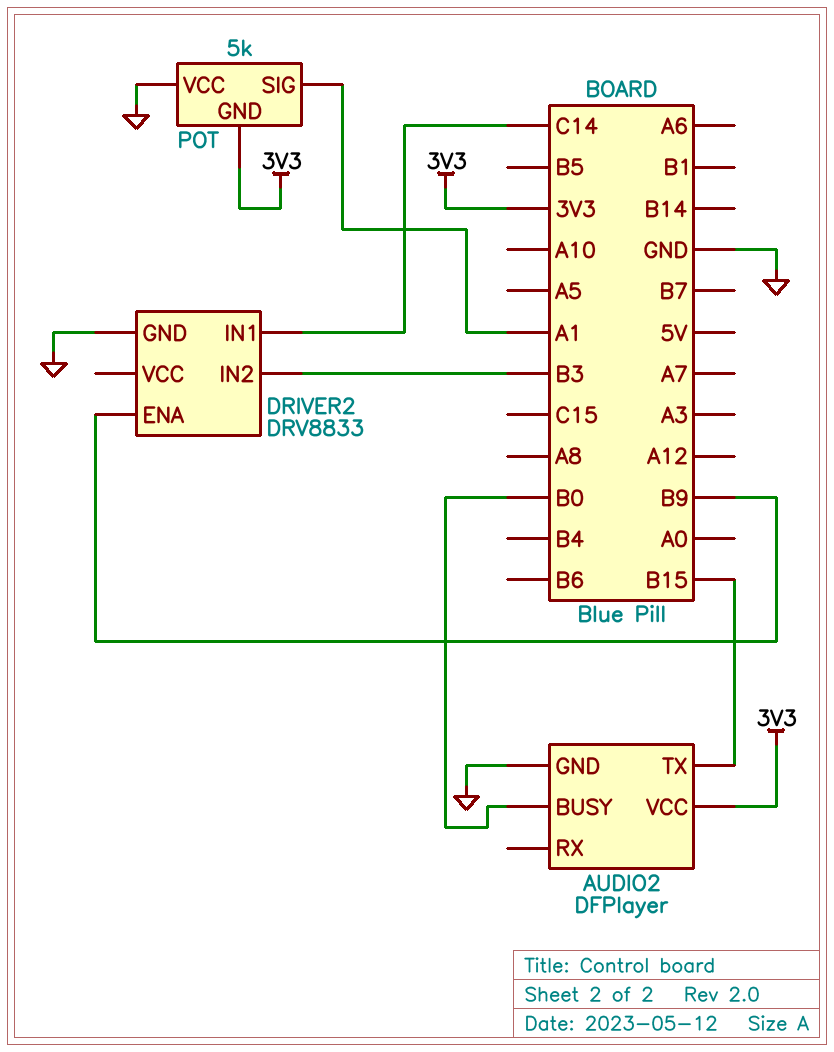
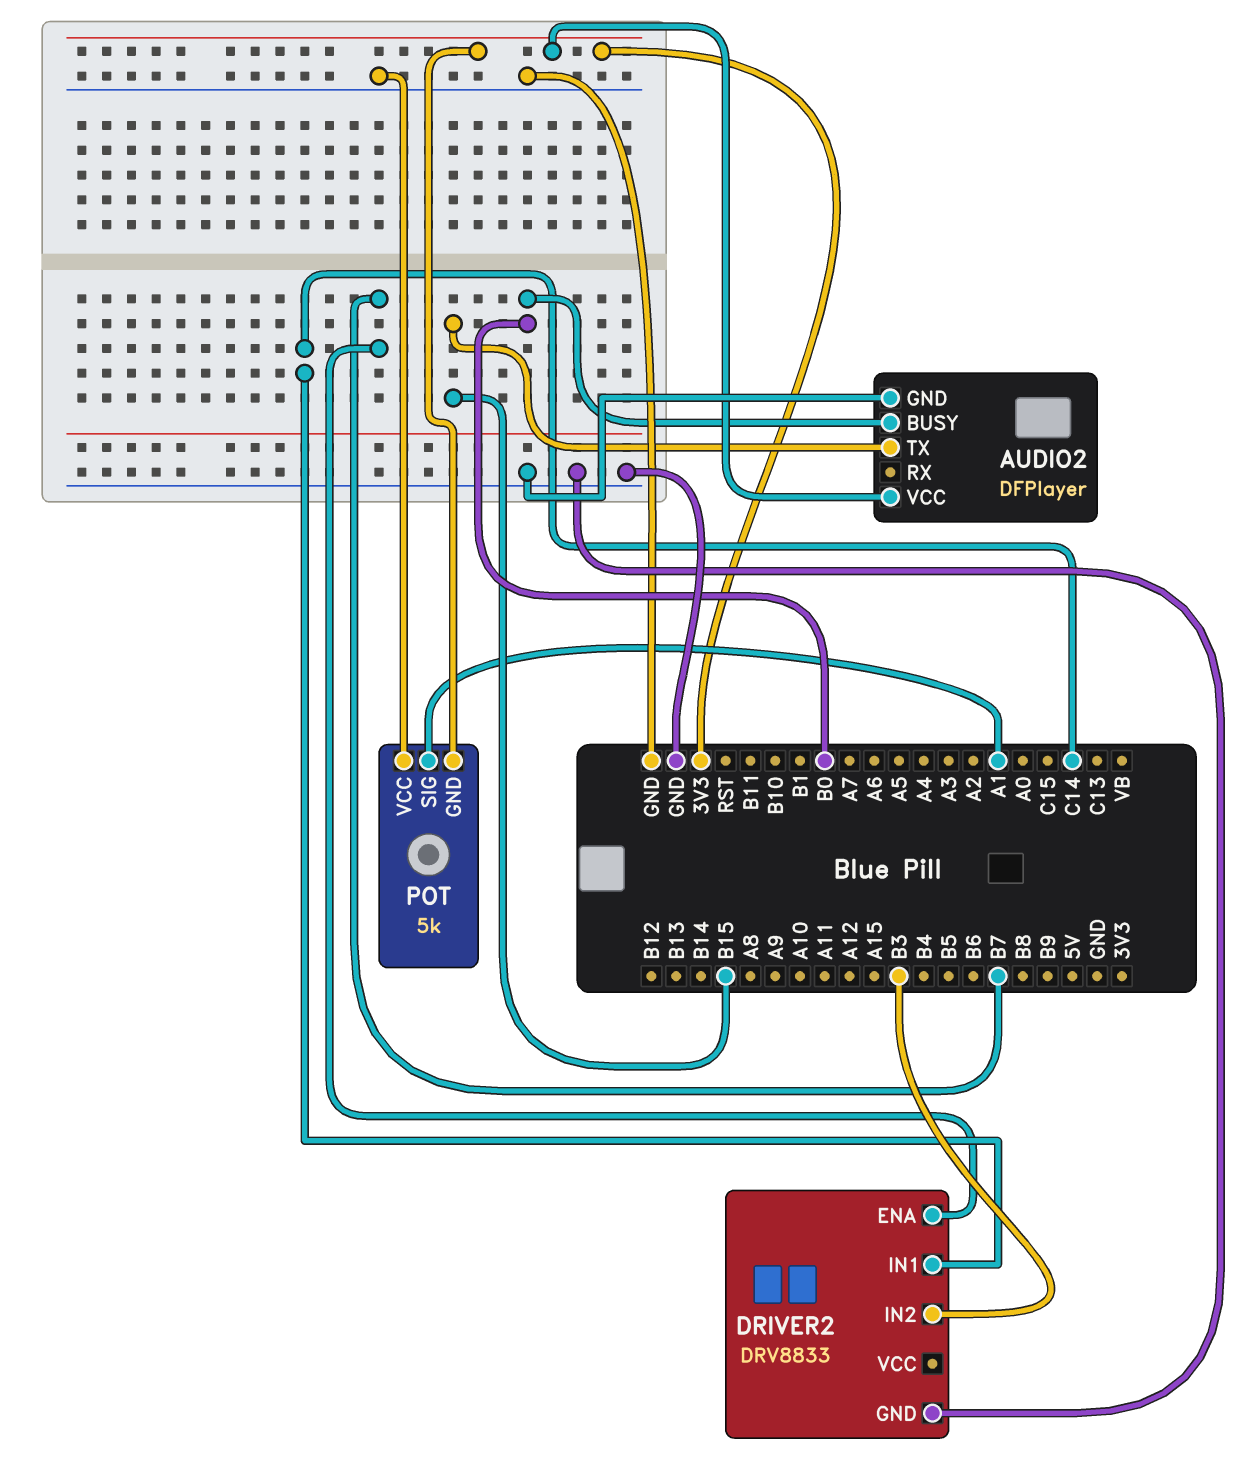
DRIVER2 pin ENA: B9 -> B7

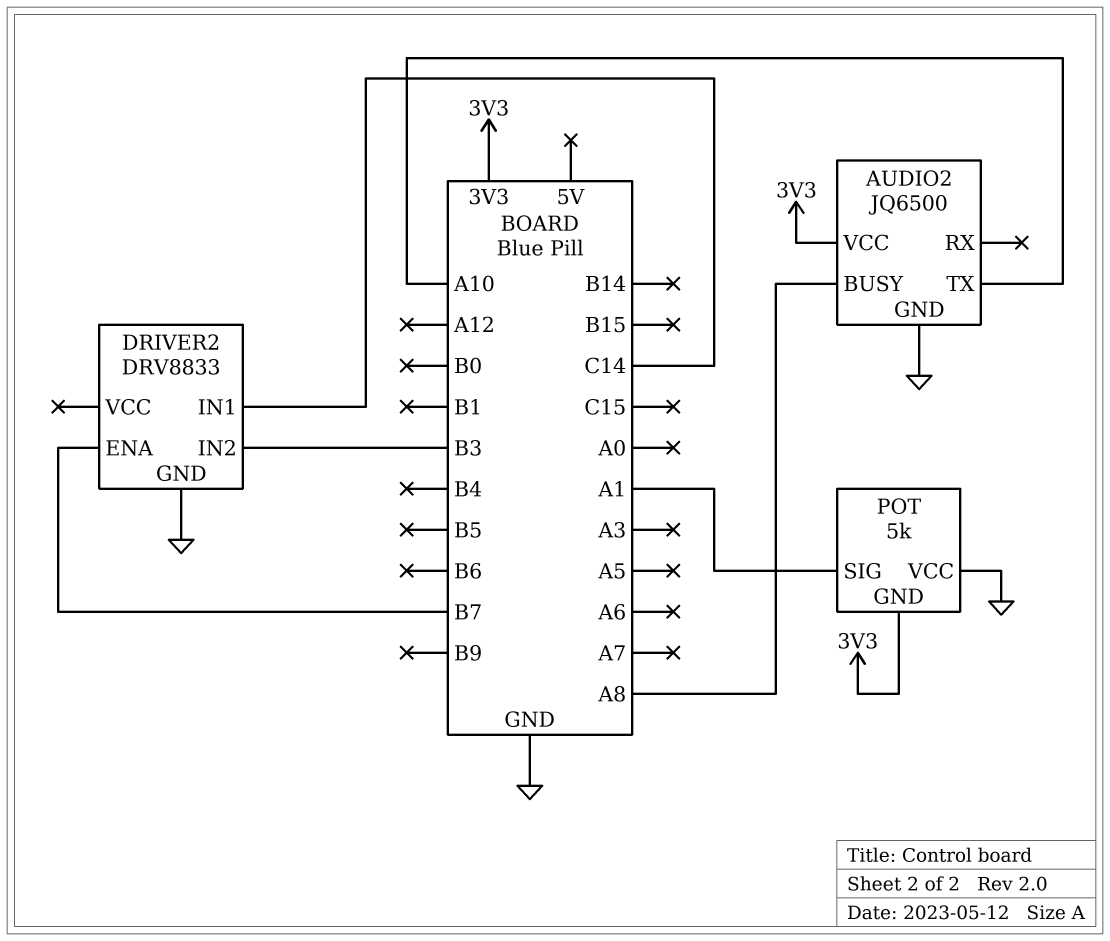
AUDIO2: DFPlayer -> JQ6500
AUDIO2 pin BUSY: B0 -> A8
AUDIO2 pin TX: B15 -> A10

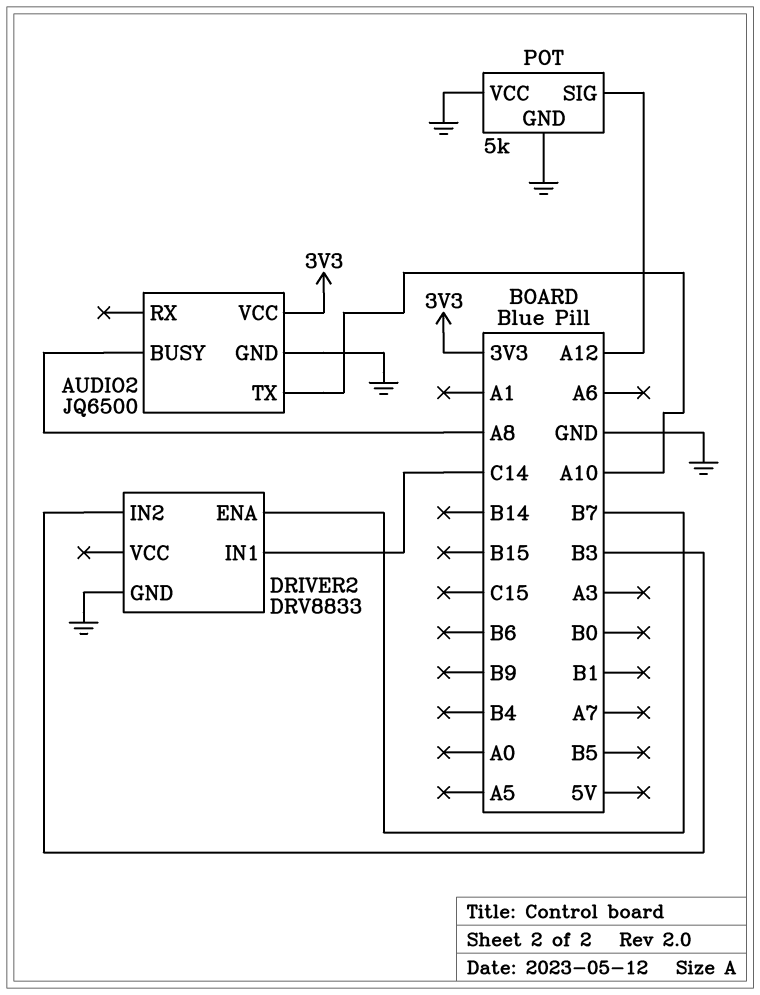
POT pin GND: 3V3 -> GND
POT pin SIG: A1 -> A12

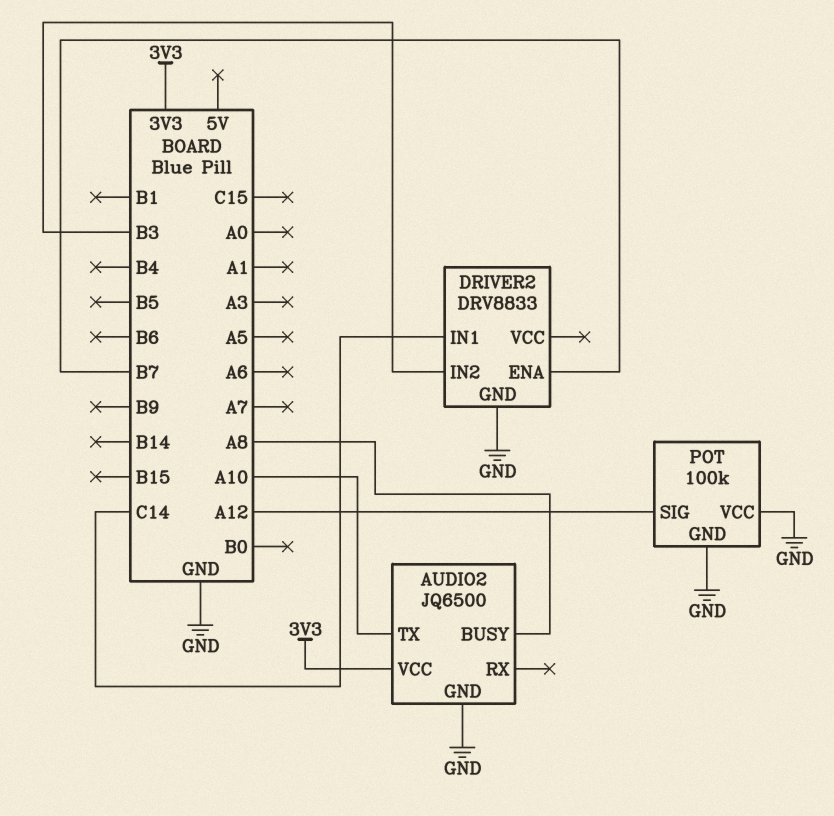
POT: 5k -> 100k

